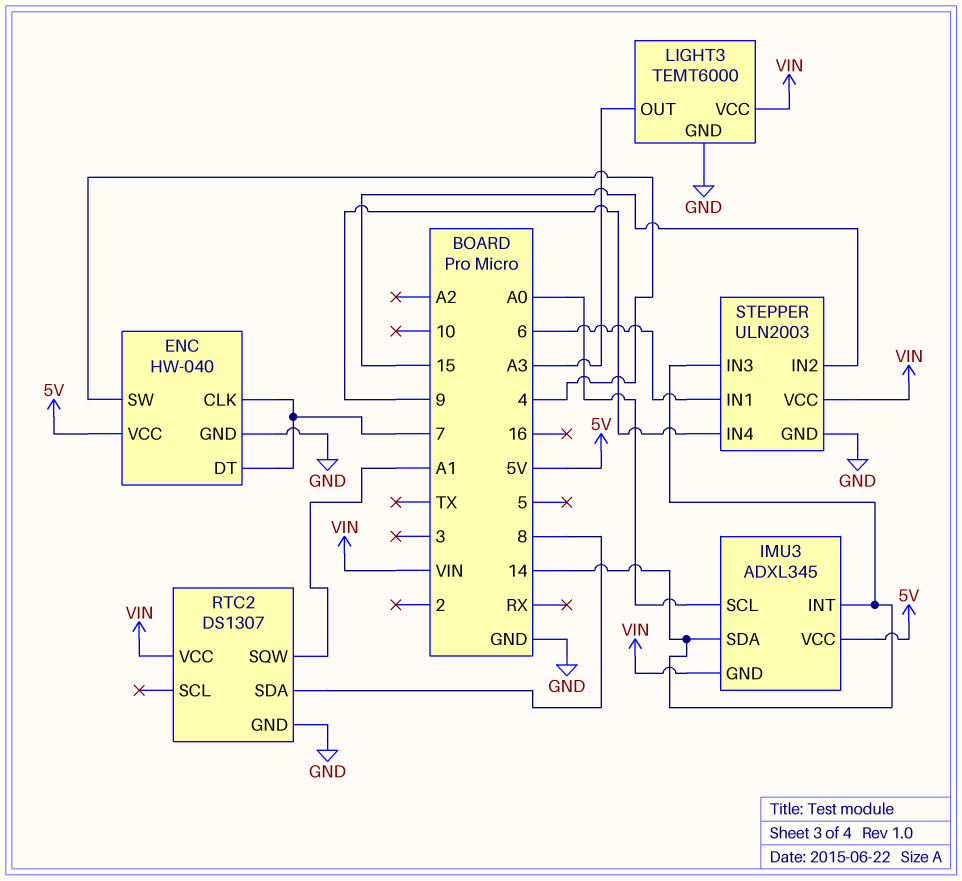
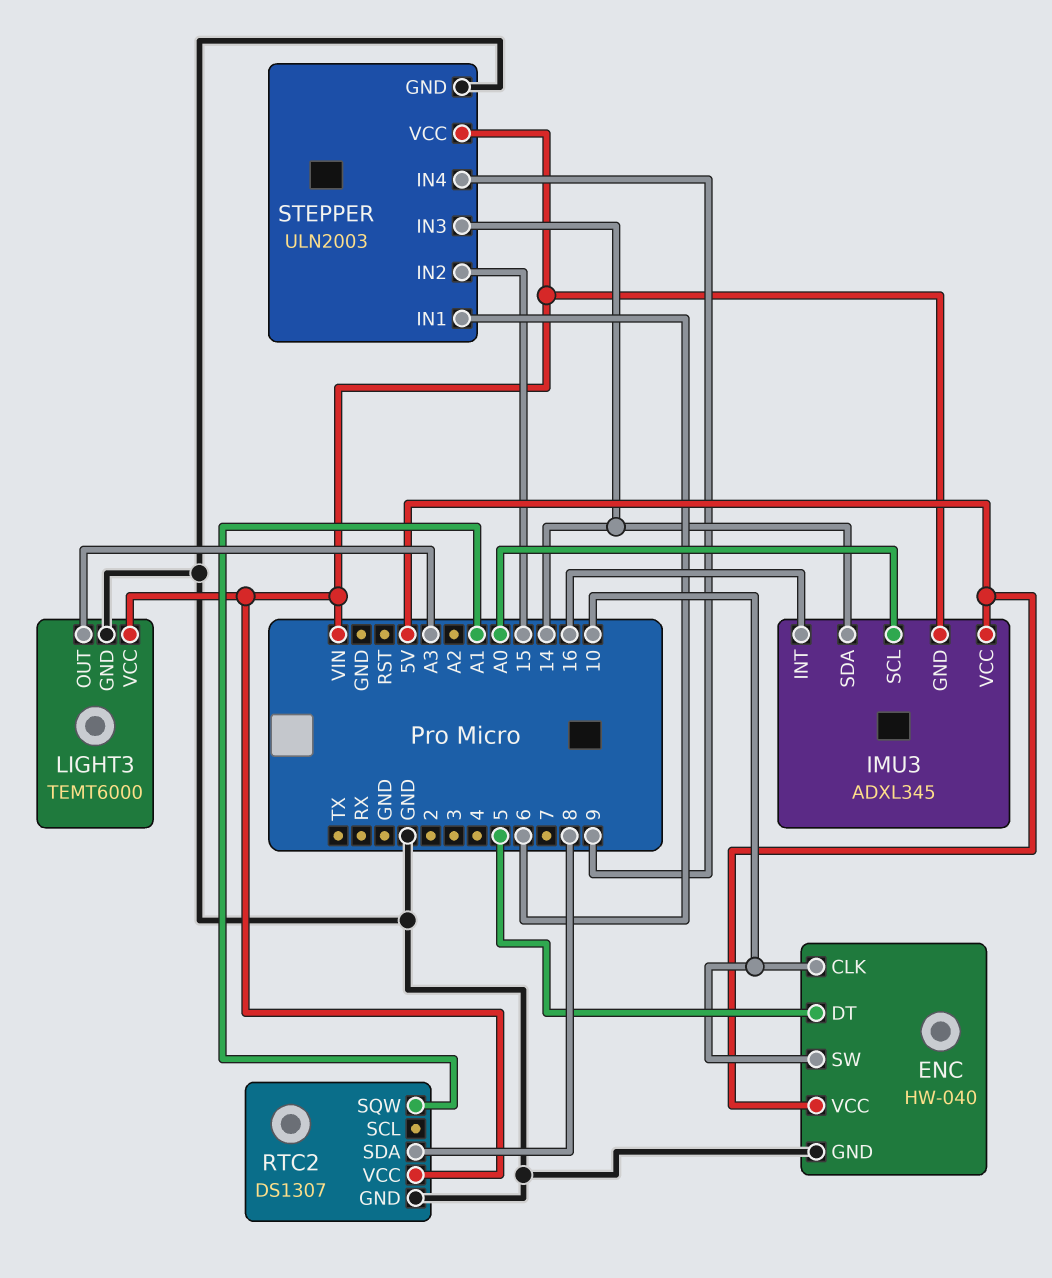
ENC pin CLK: 7 -> 10
ENC pin DT: 7 -> 5
ENC pin SW: 4 -> 10
IMU3 pin INT: 14 -> 16

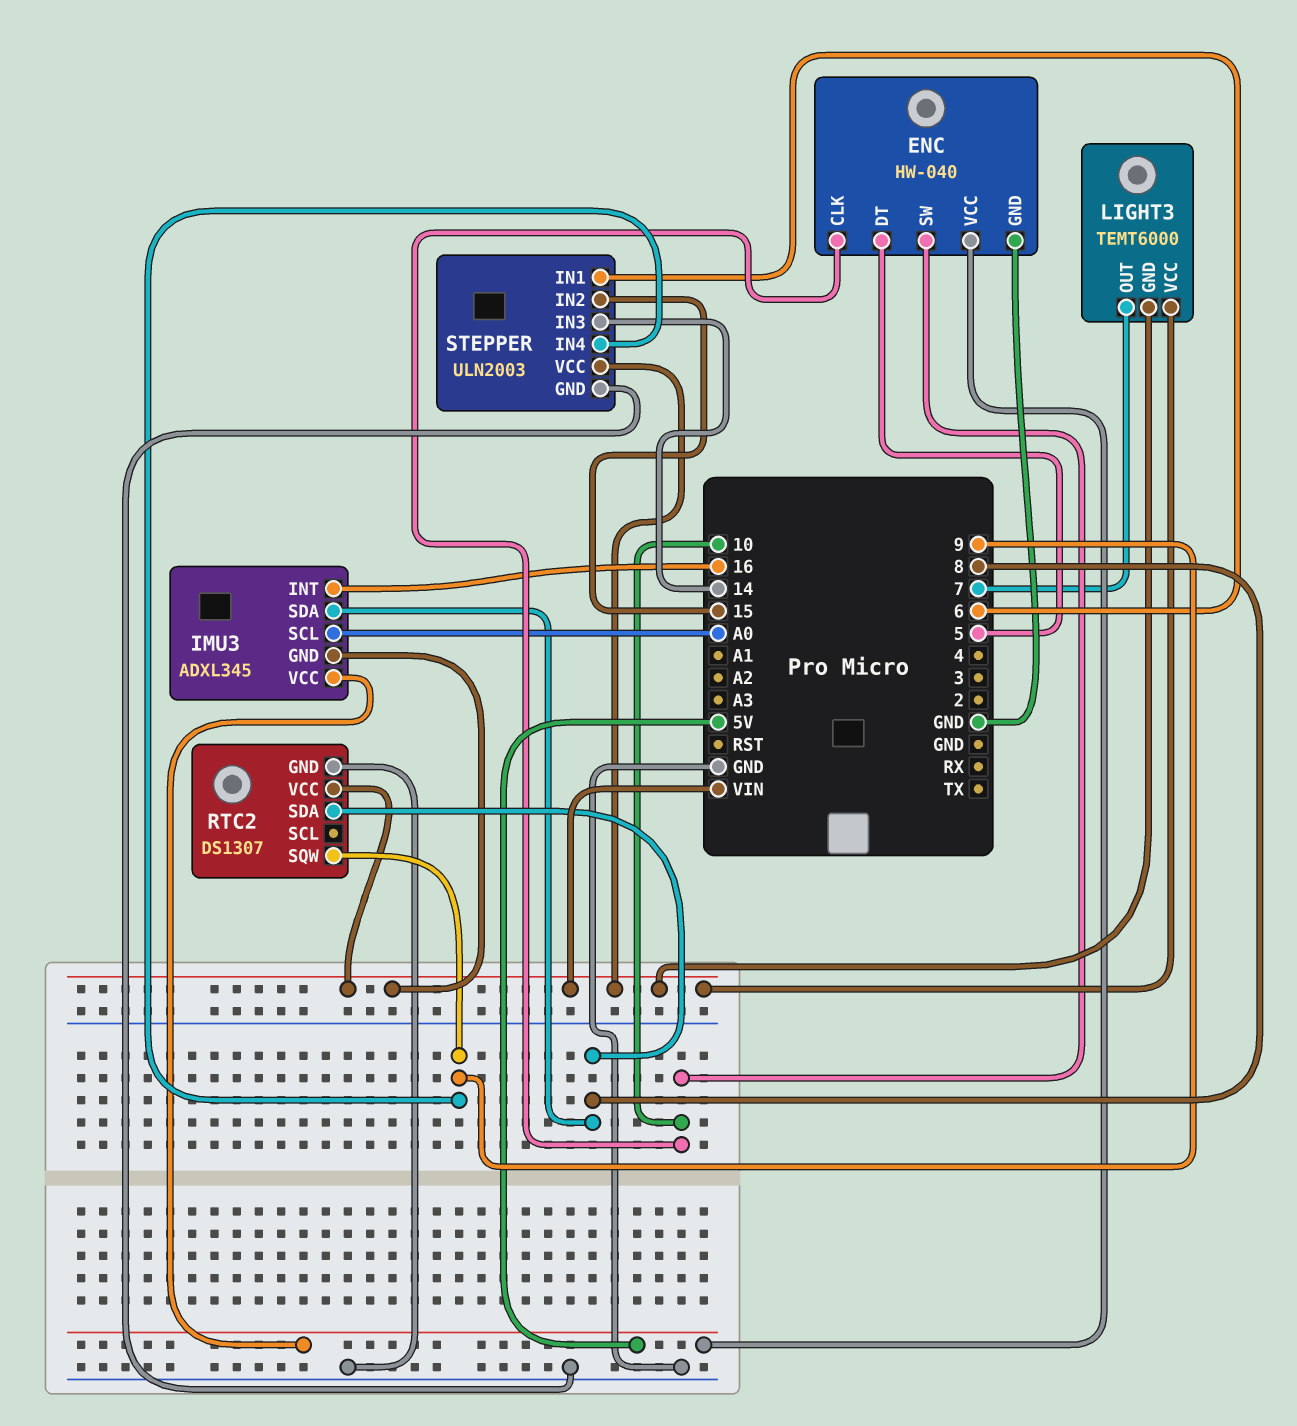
IMU3 pin SDA: 14 -> 8
LIGHT3 pin GND: GND -> VIN
LIGHT3 pin OUT: A3 -> 7
RTC2 pin SQW: A1 -> 9

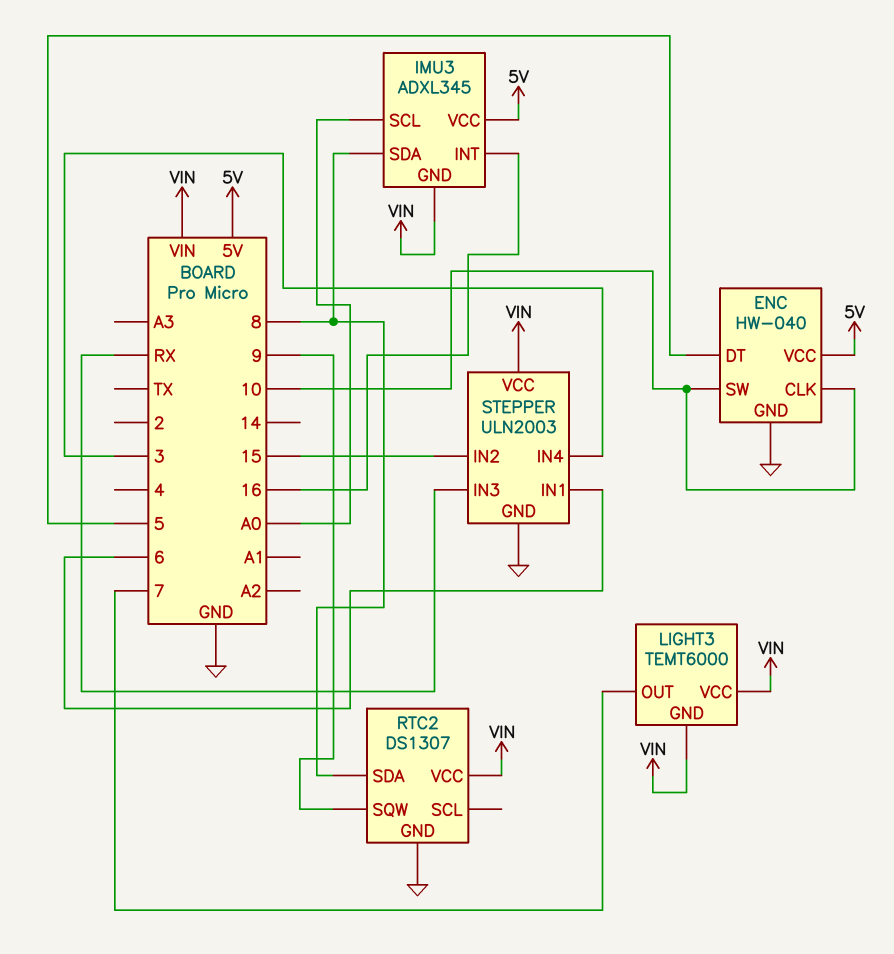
STEPPER pin IN3: 14 -> RX
STEPPER pin IN4: 9 -> 3

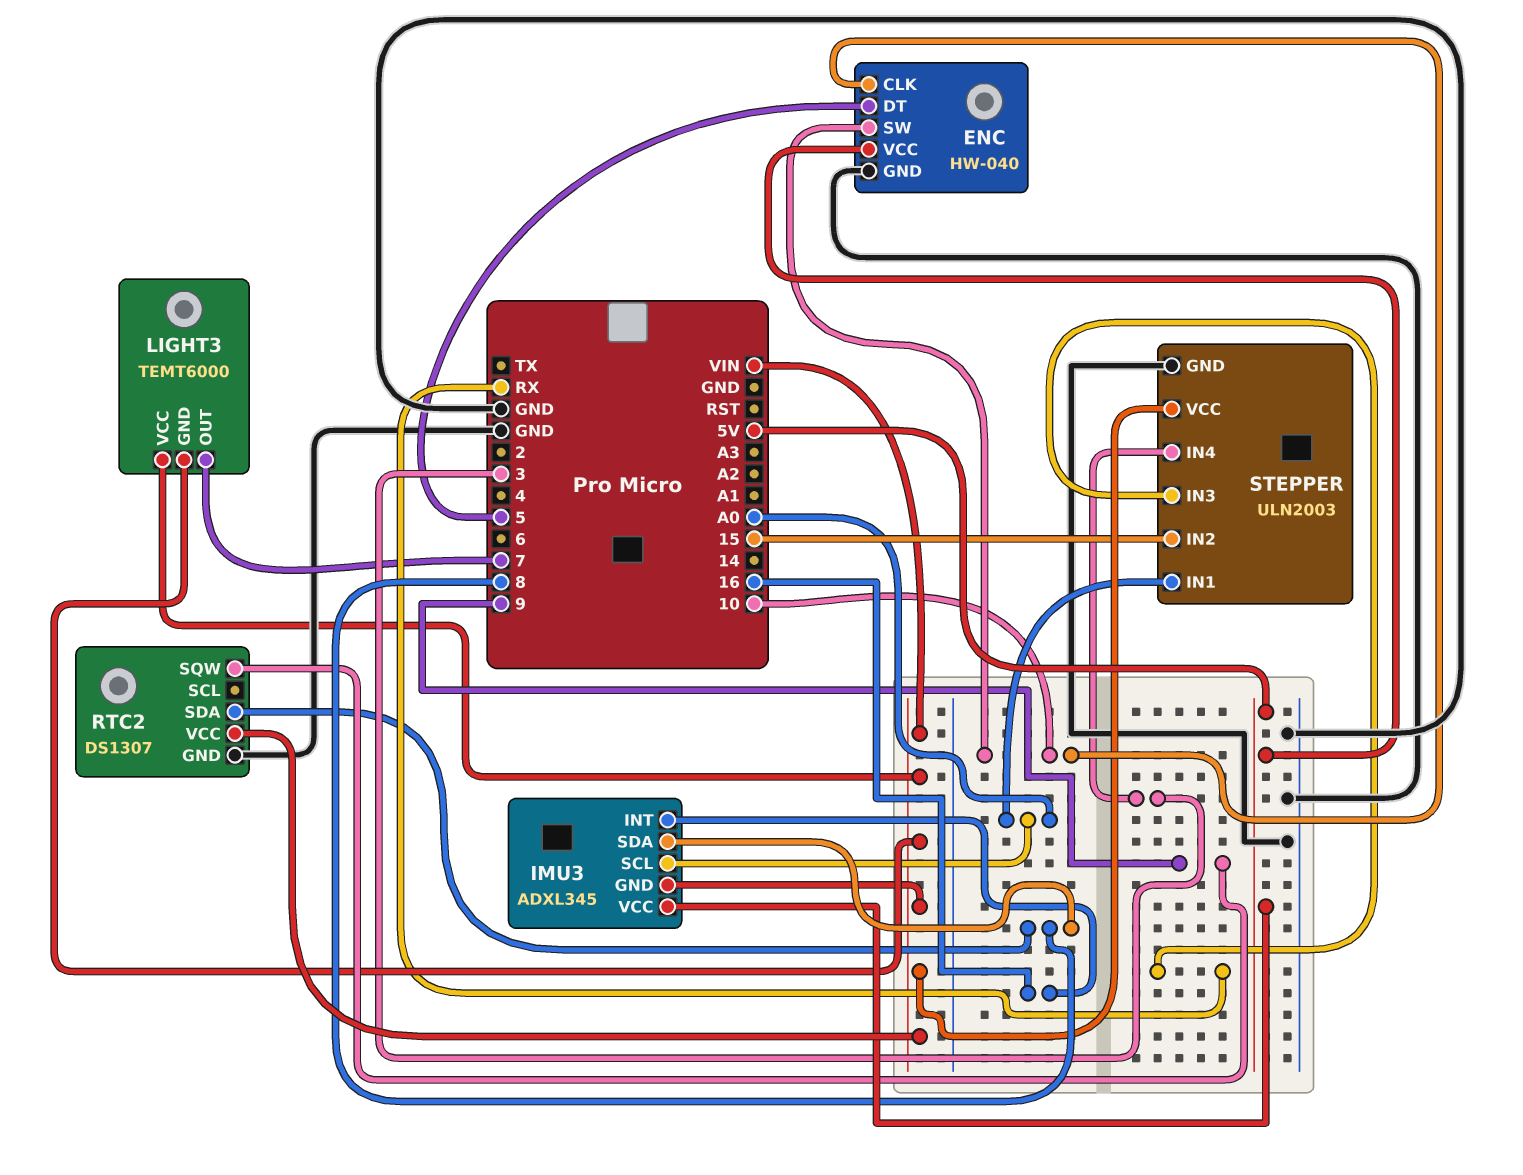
STEPPER pin IN1: 6 -> A0

